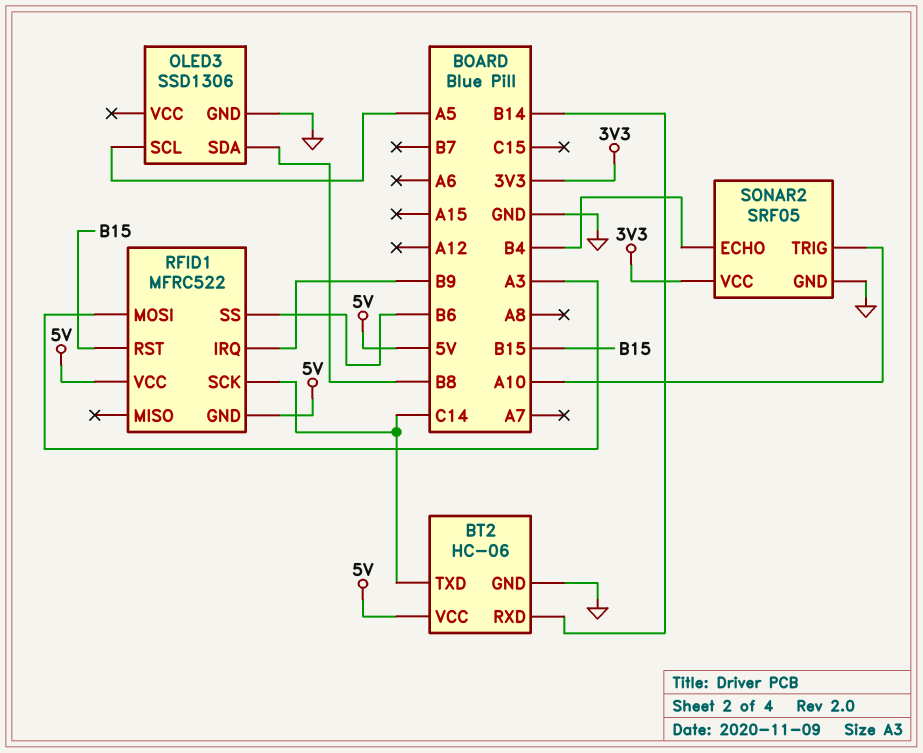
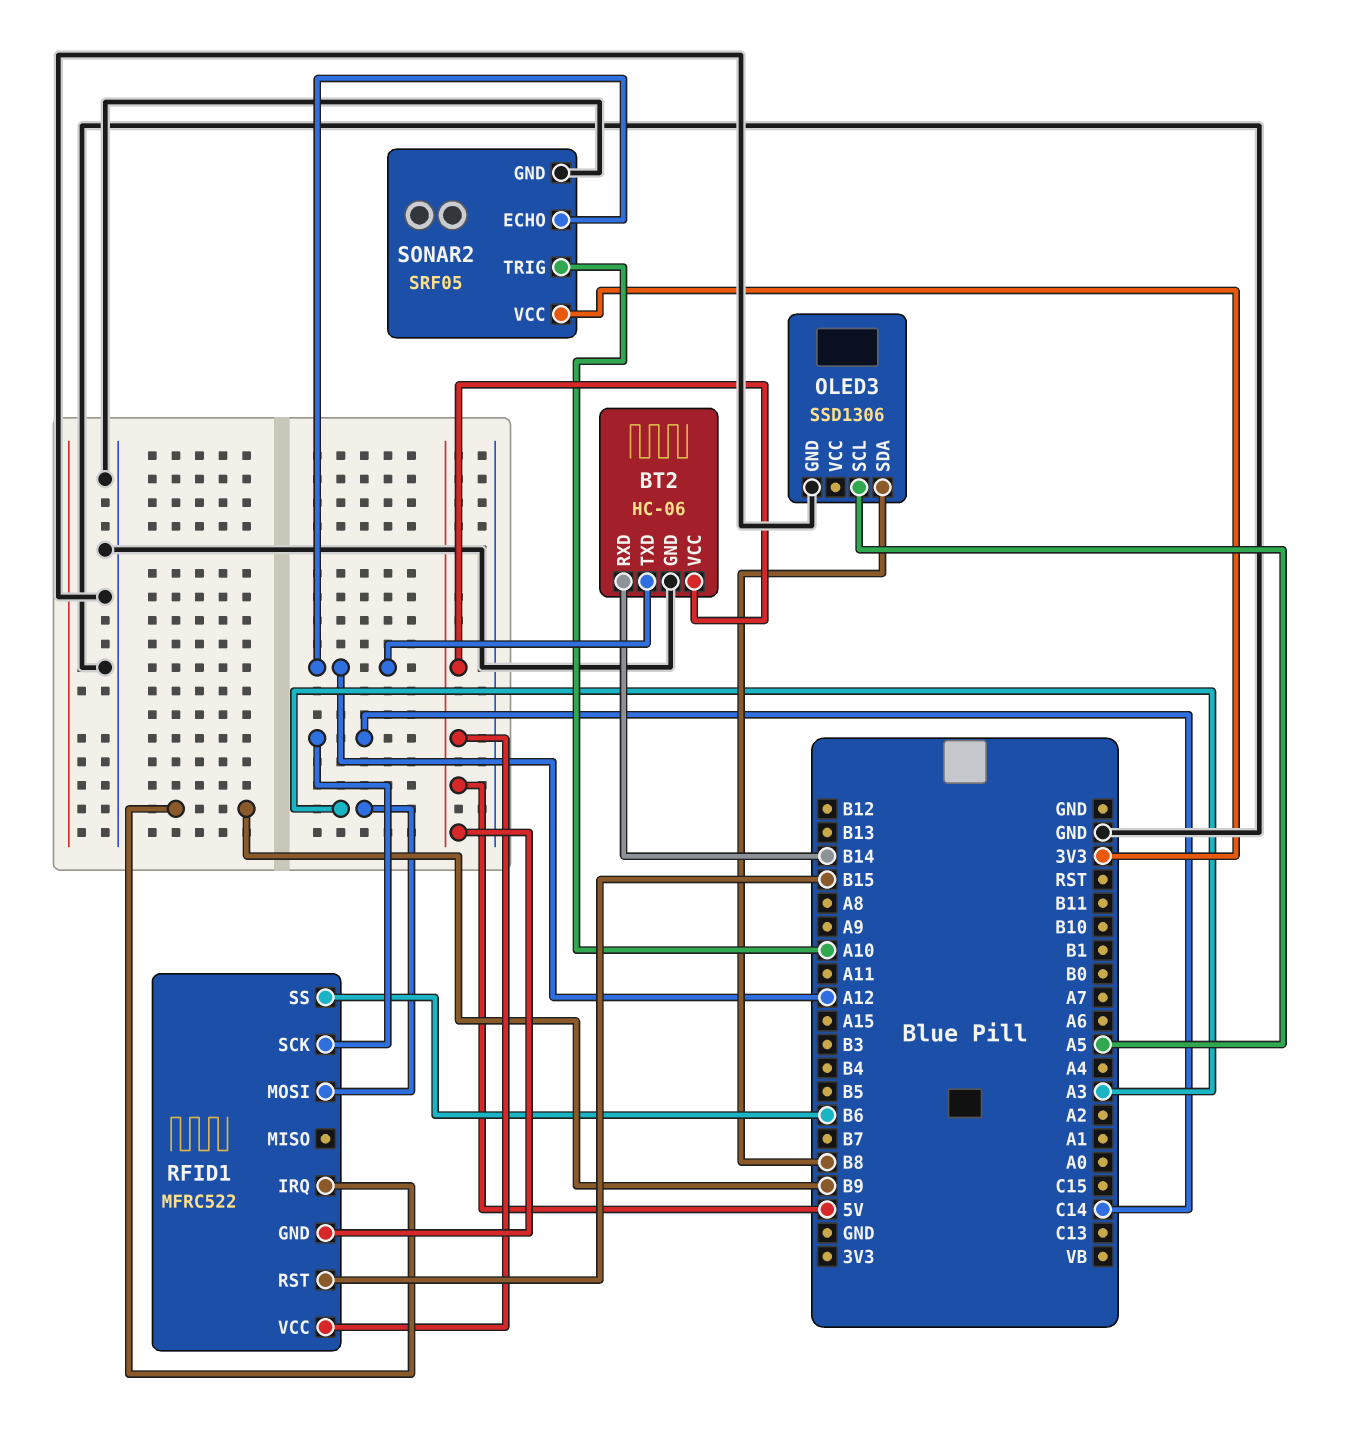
BT2 pin TXD: C14 -> A12
SONAR2 pin ECHO: B4 -> A12

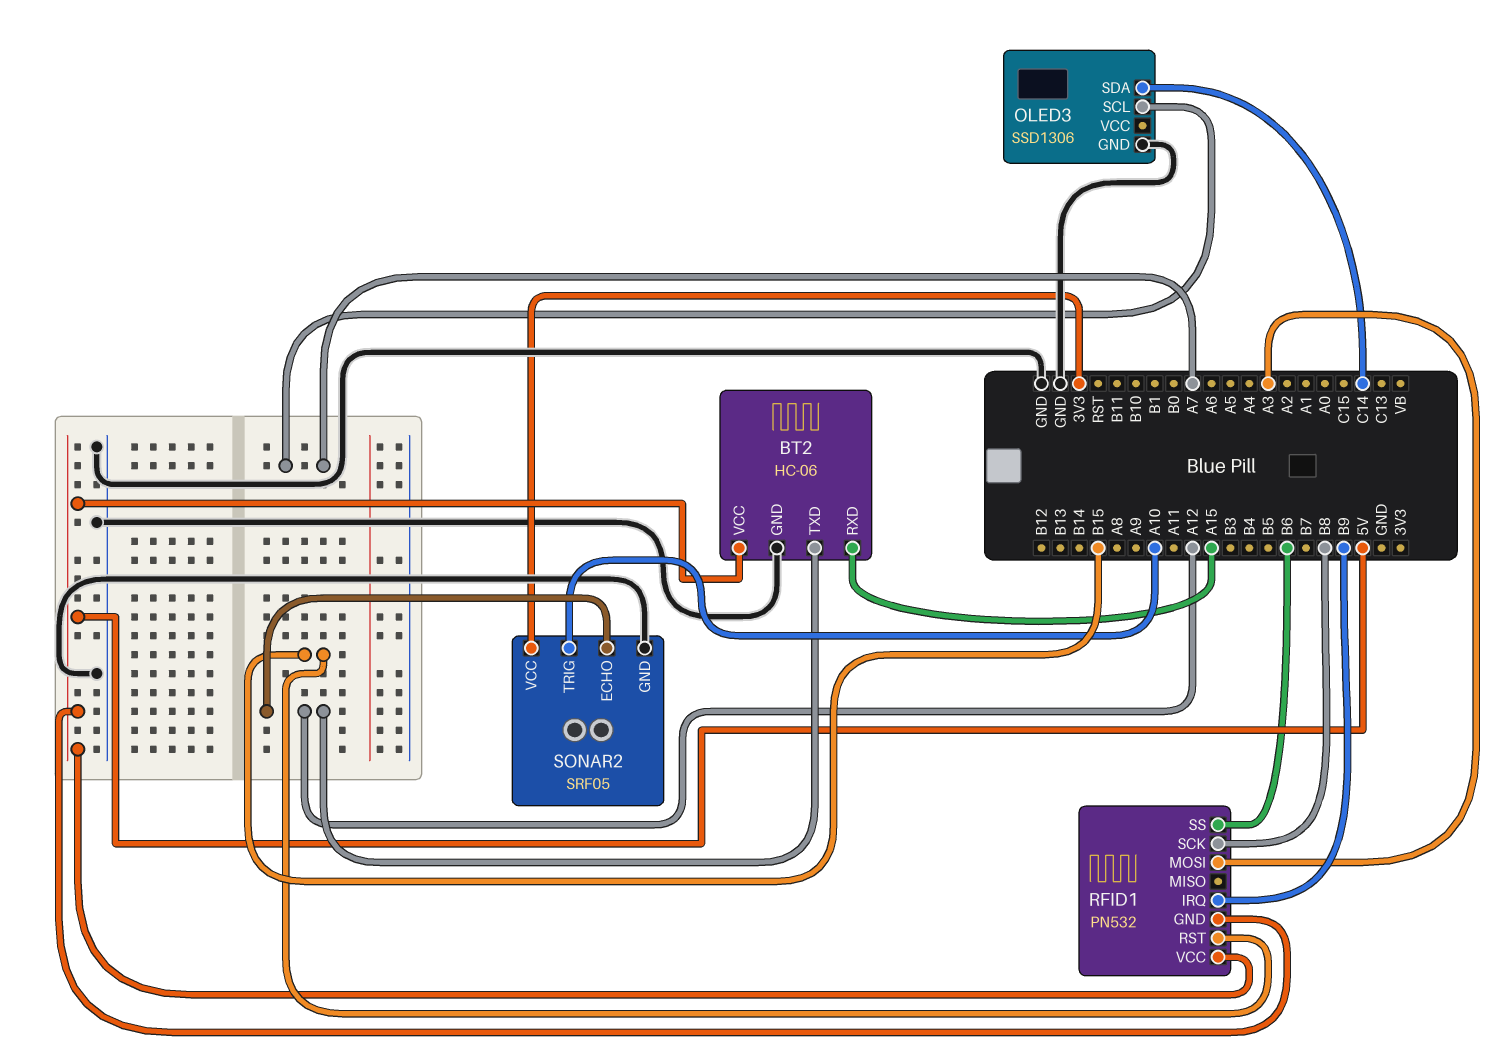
BT2 pin RXD: B14 -> A15
OLED3 pin SCL: A5 -> A7
OLED3 pin SDA: B8 -> C14
RFID1: MFRC522 -> PN532
RFID1 pin SCK: C14 -> B8

